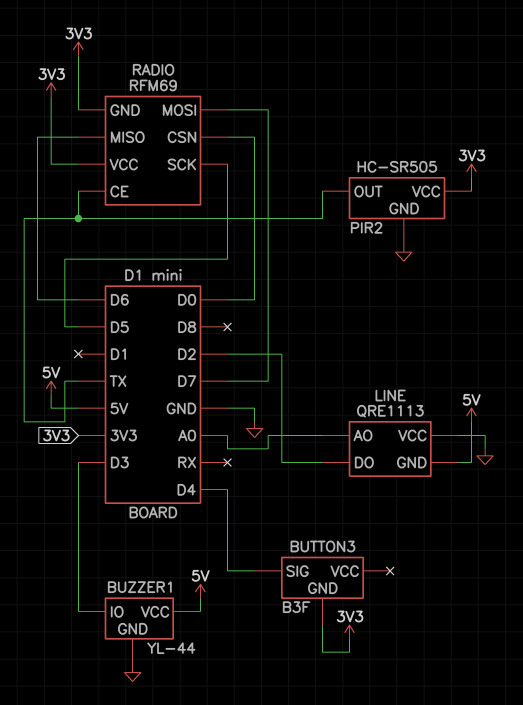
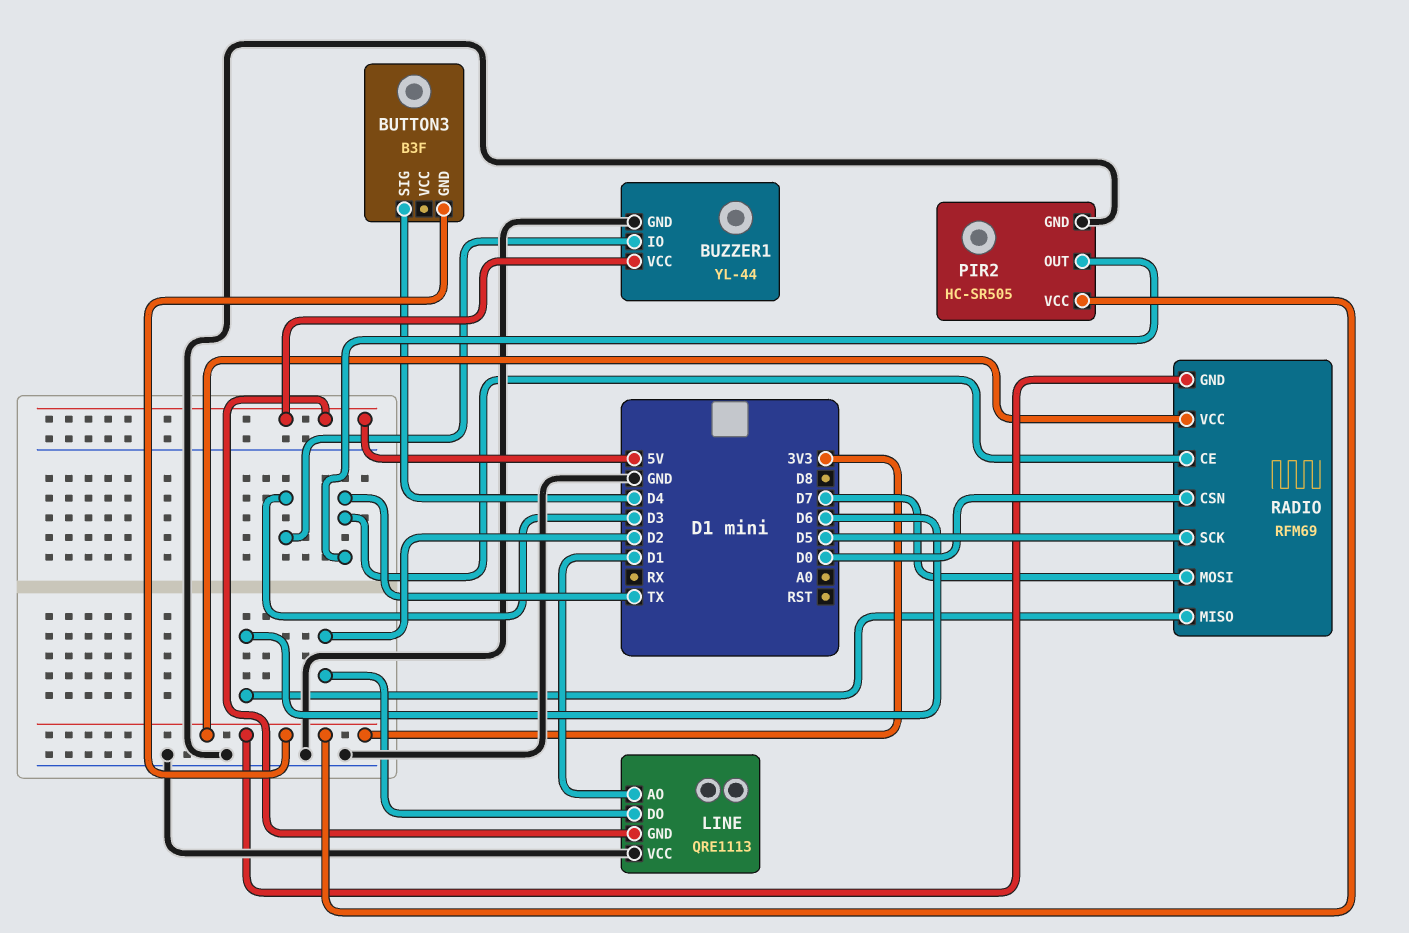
LINE pin AO: A0 -> D1

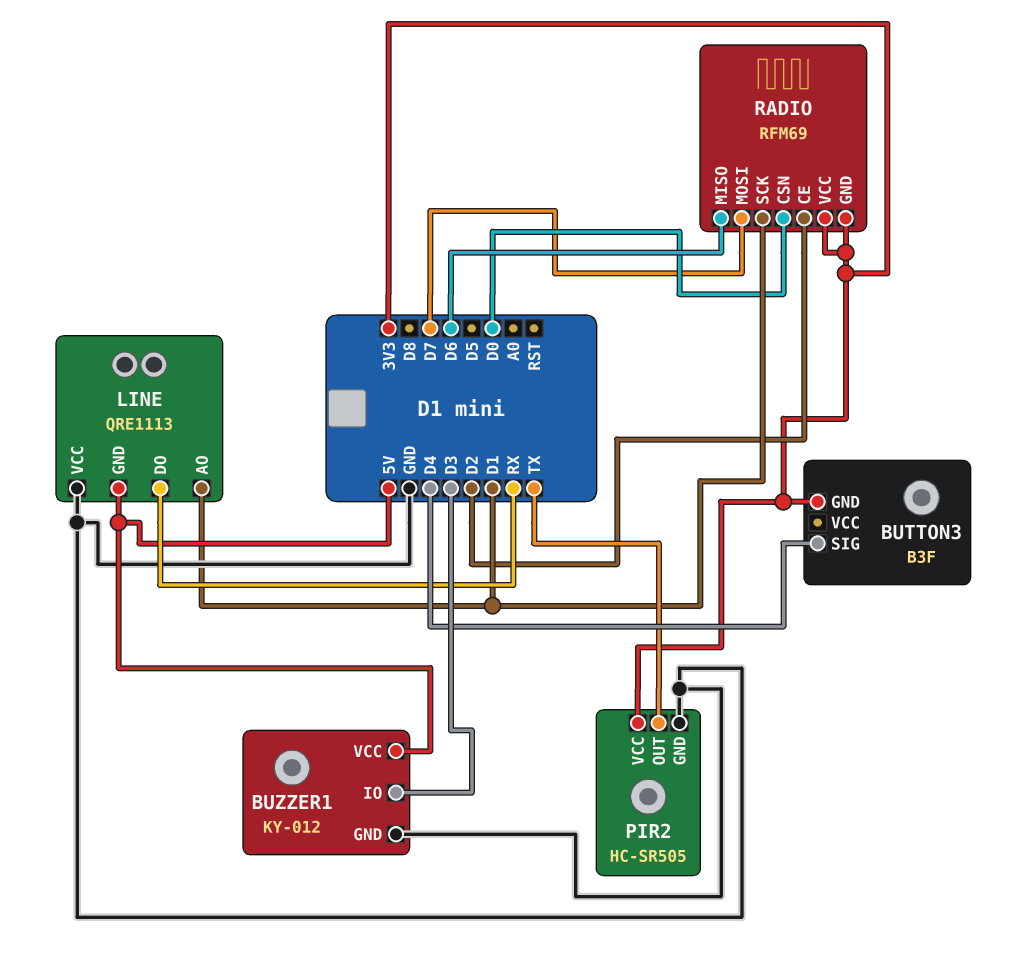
BUZZER1: YL-44 -> KY-012
LINE pin DO: D2 -> RX
RADIO pin CE: TX -> D2
RADIO pin SCK: D5 -> D1

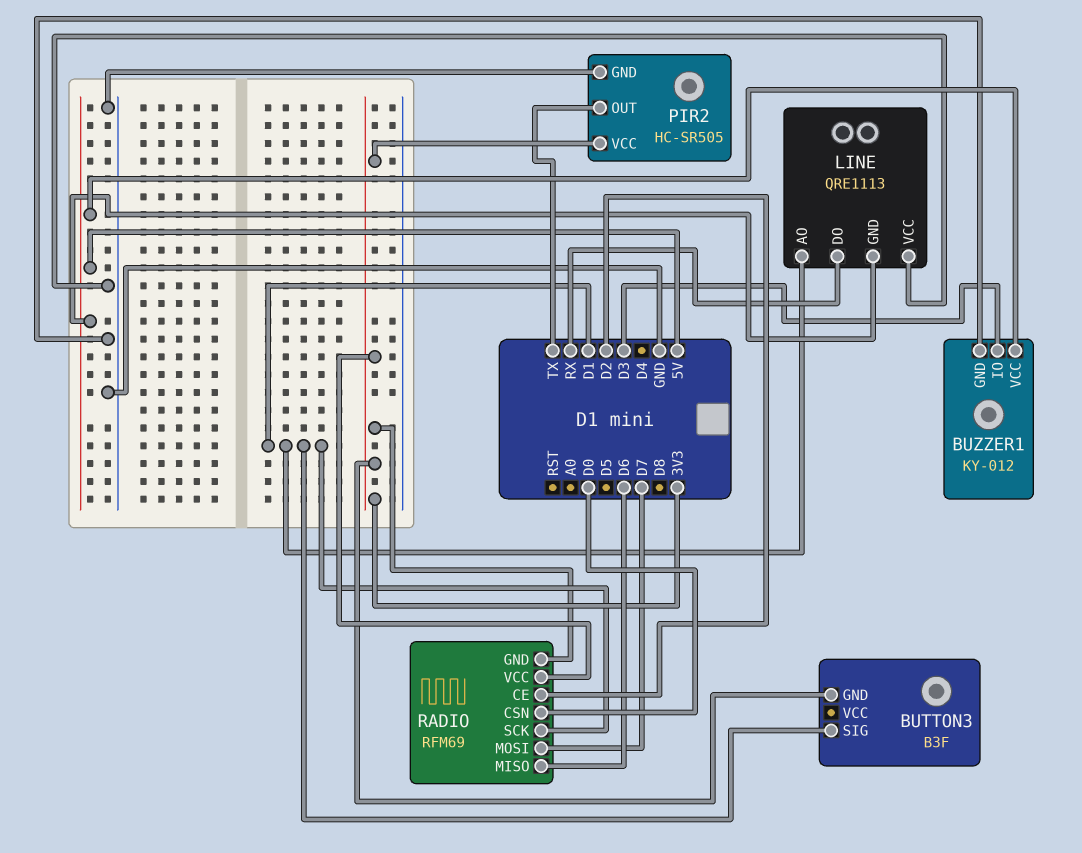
BUTTON3 pin SIG: D4 -> D1

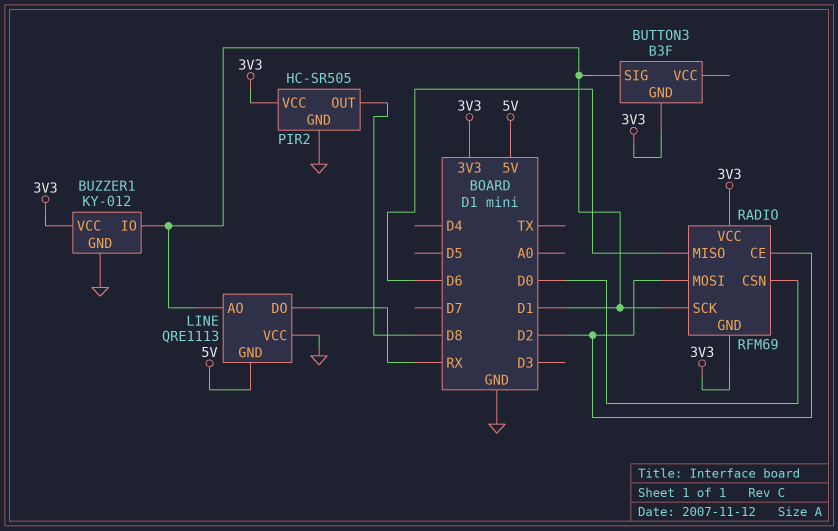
BUZZER1 pin IO: D3 -> D1
BUZZER1 pin VCC: 5V -> 3V3
PIR2 pin OUT: TX -> D8
RADIO pin MOSI: D7 -> D2

